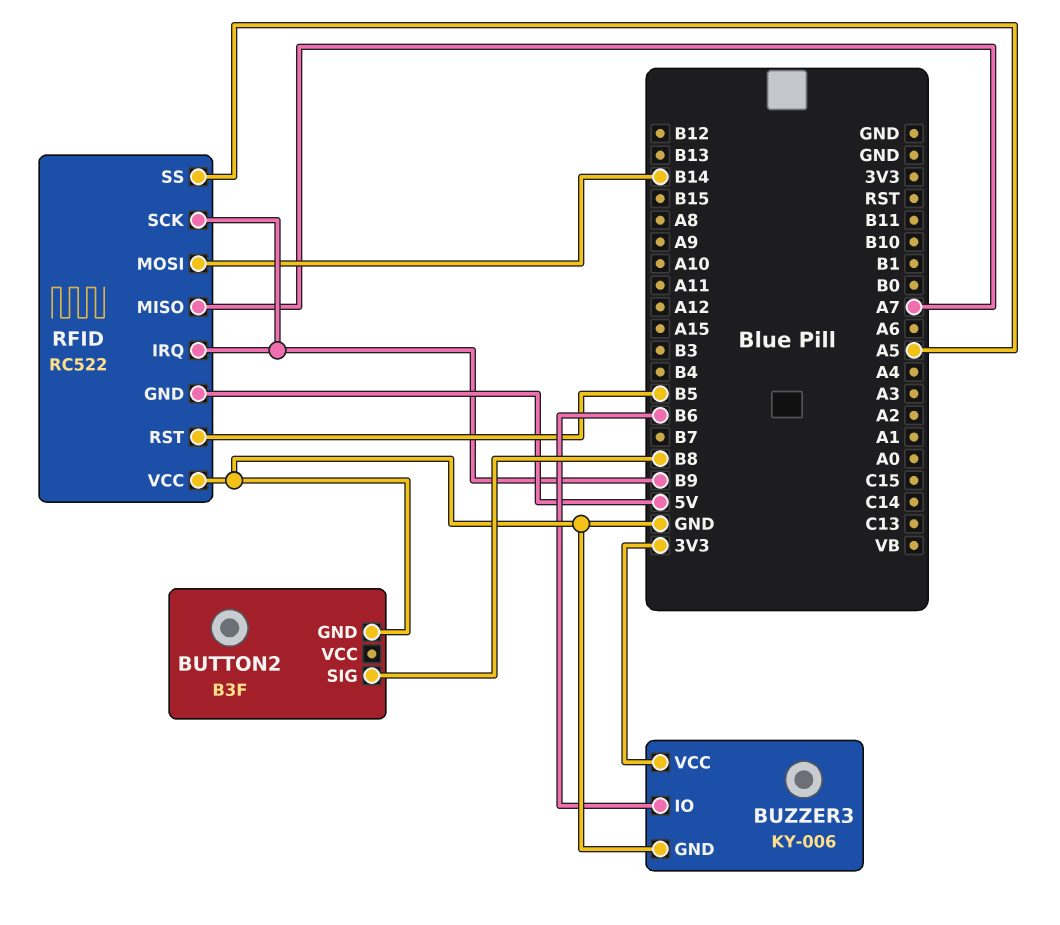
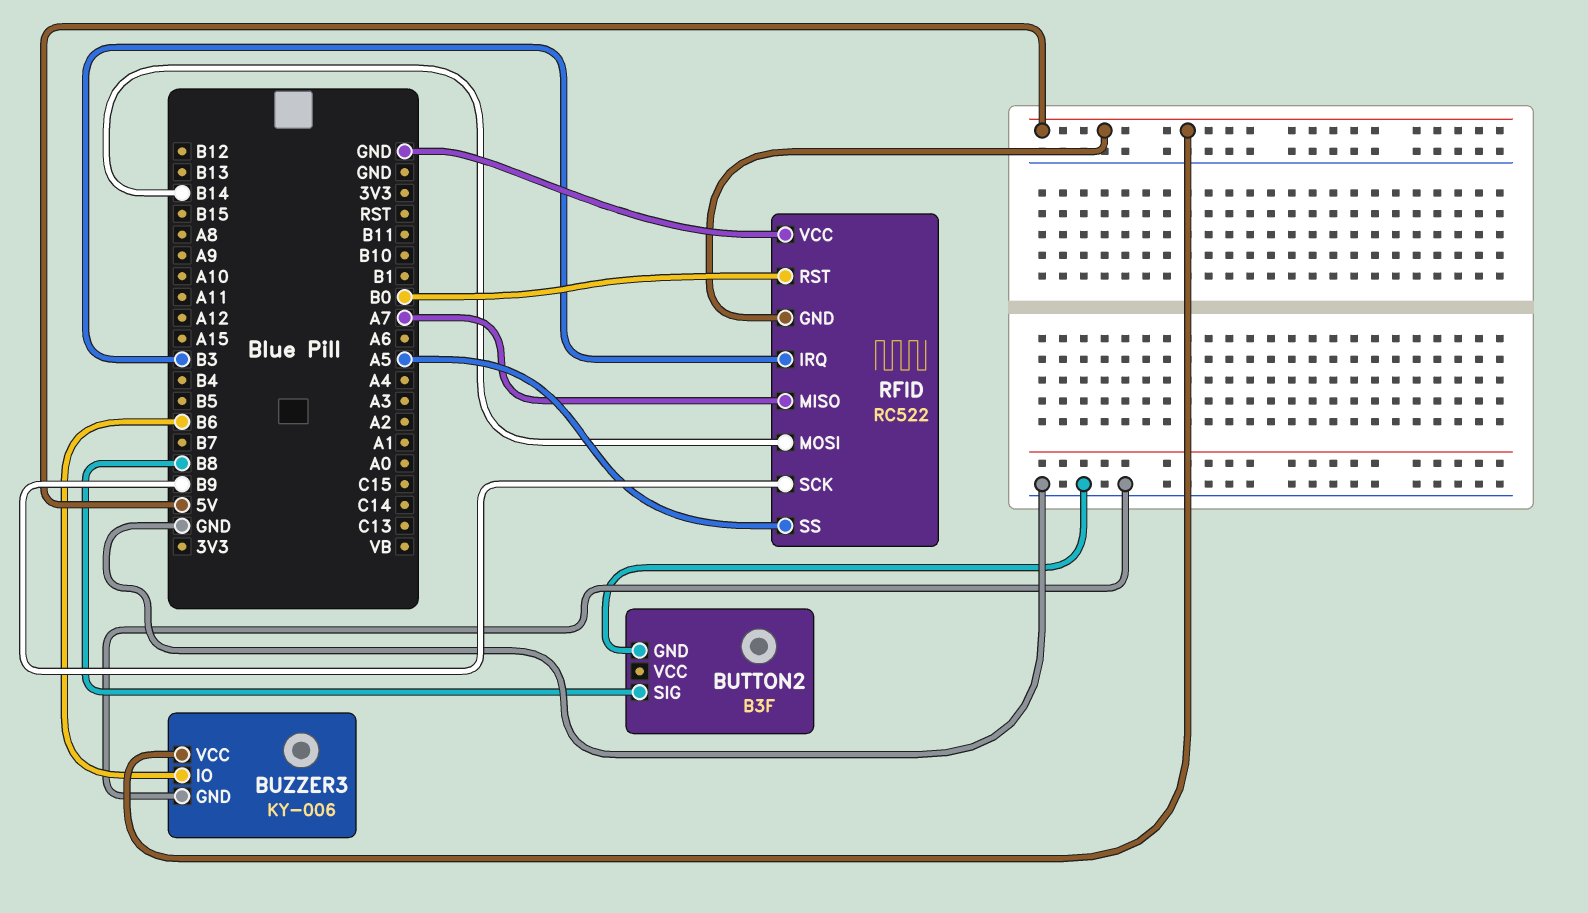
BUZZER3 pin VCC: 3V3 -> 5V
RFID pin IRQ: B9 -> B3
RFID pin RST: B5 -> B0

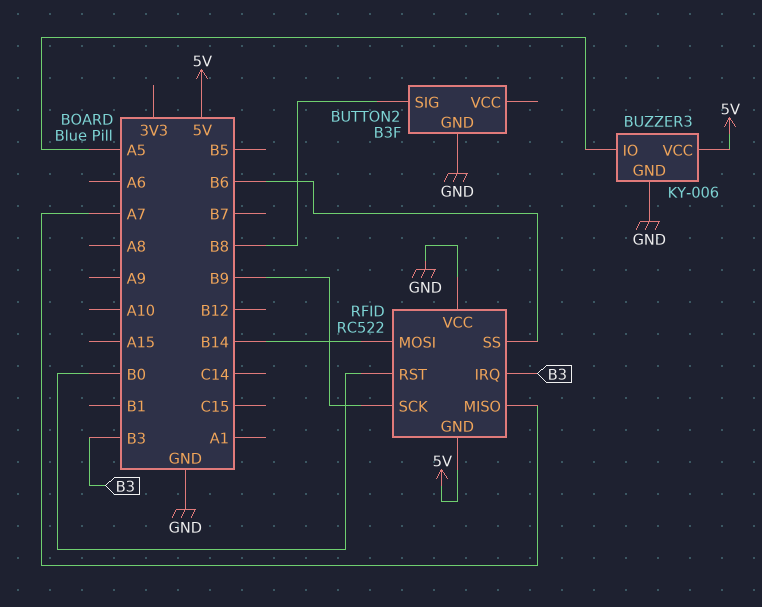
BUZZER3 pin IO: B6 -> A5
RFID pin SS: A5 -> B6

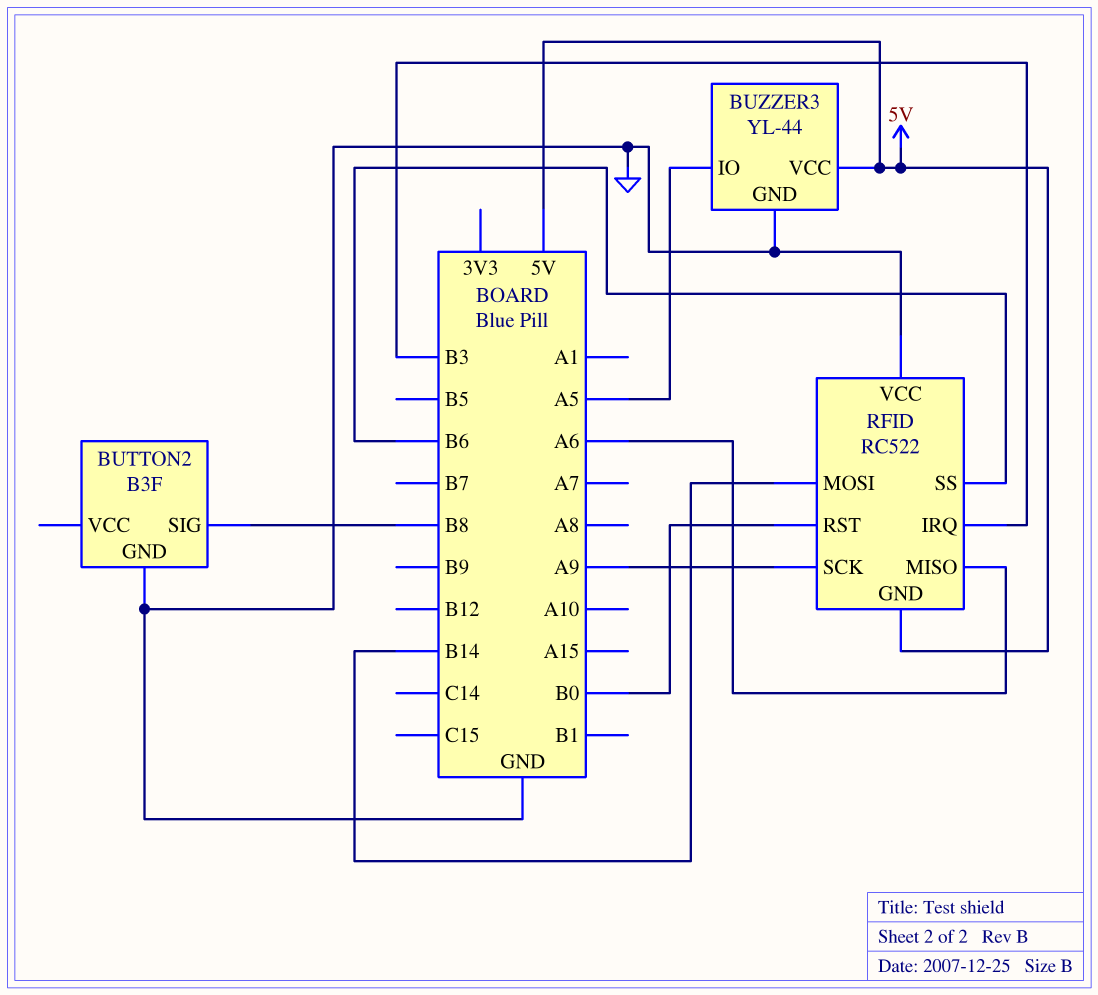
BUZZER3: KY-006 -> YL-44
RFID pin MISO: A7 -> A6
RFID pin SCK: B9 -> A9

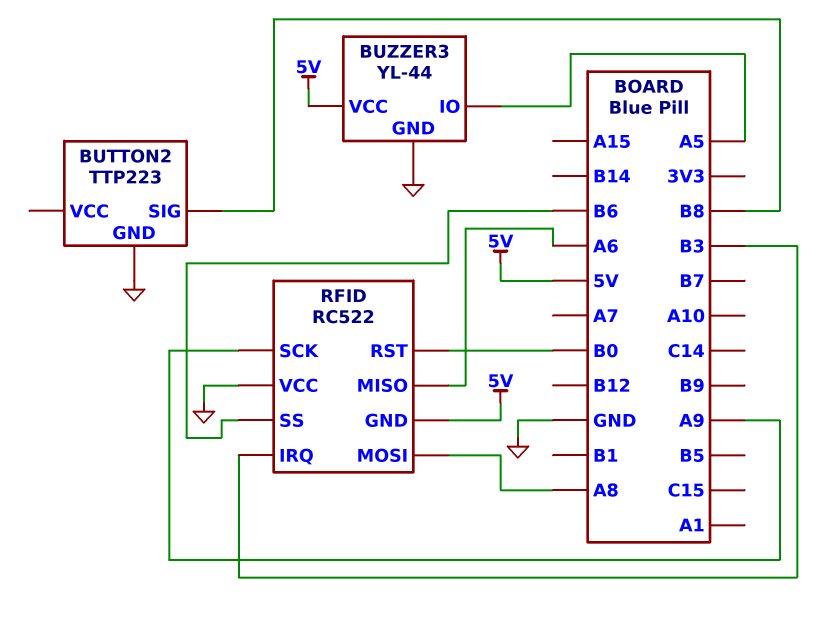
BUTTON2: B3F -> TTP223
RFID pin MOSI: B14 -> A8

